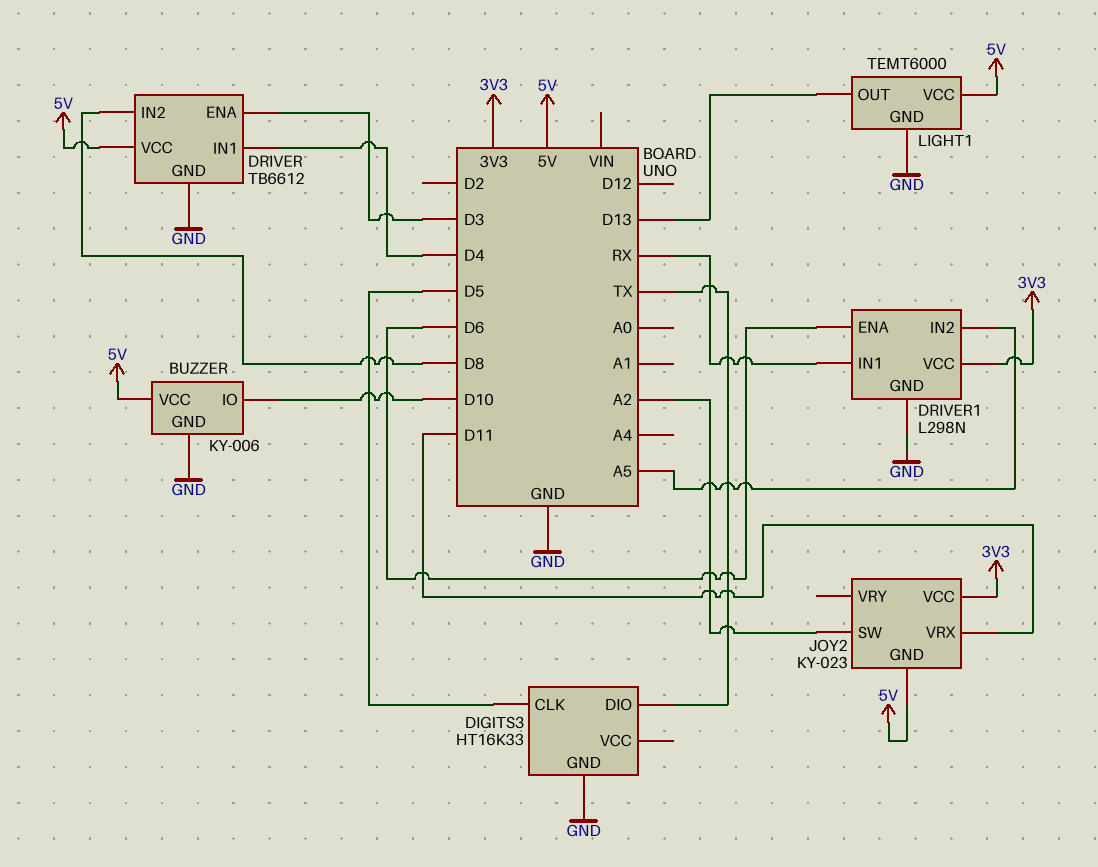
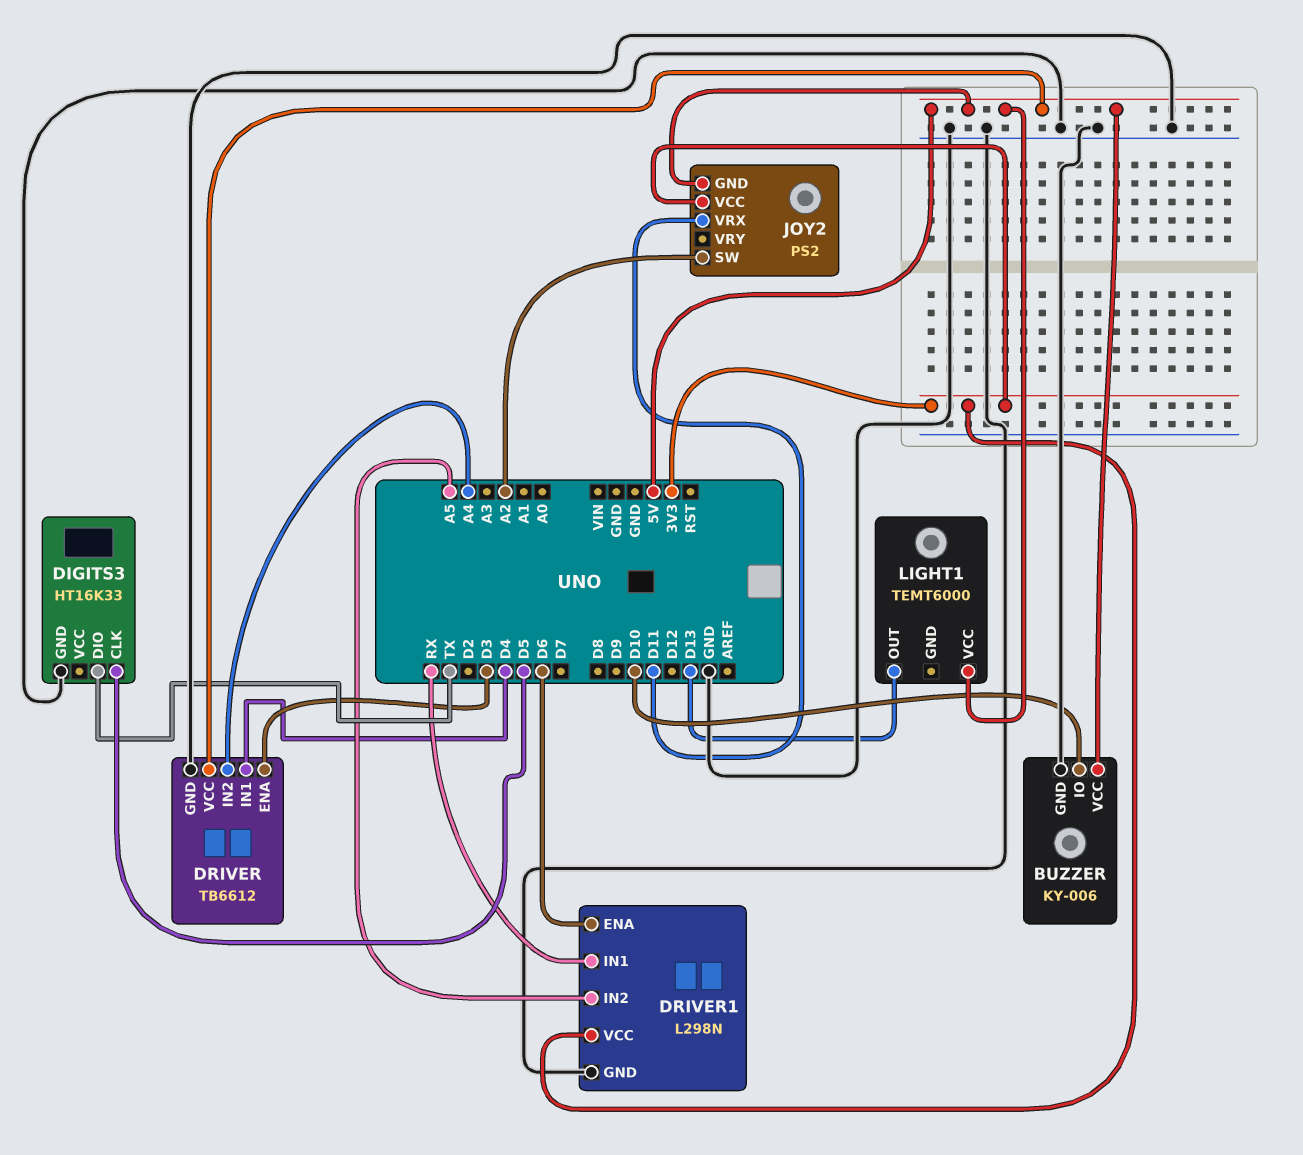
DRIVER pin IN2: D8 -> A4
JOY2: KY-023 -> PS2
LIGHT1 pin GND: GND -> none

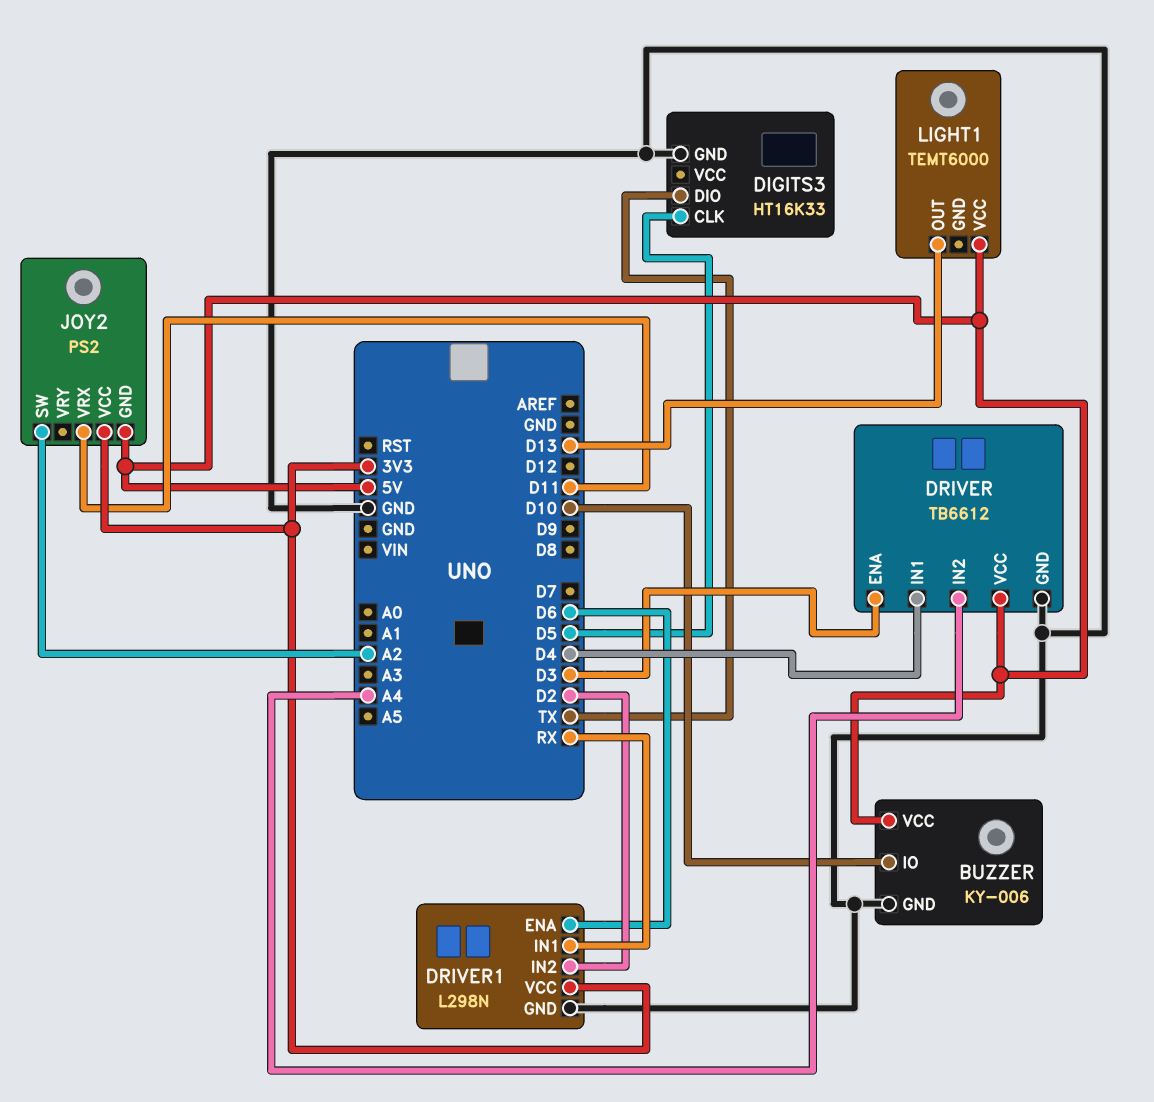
DRIVER1 pin IN2: A5 -> D2

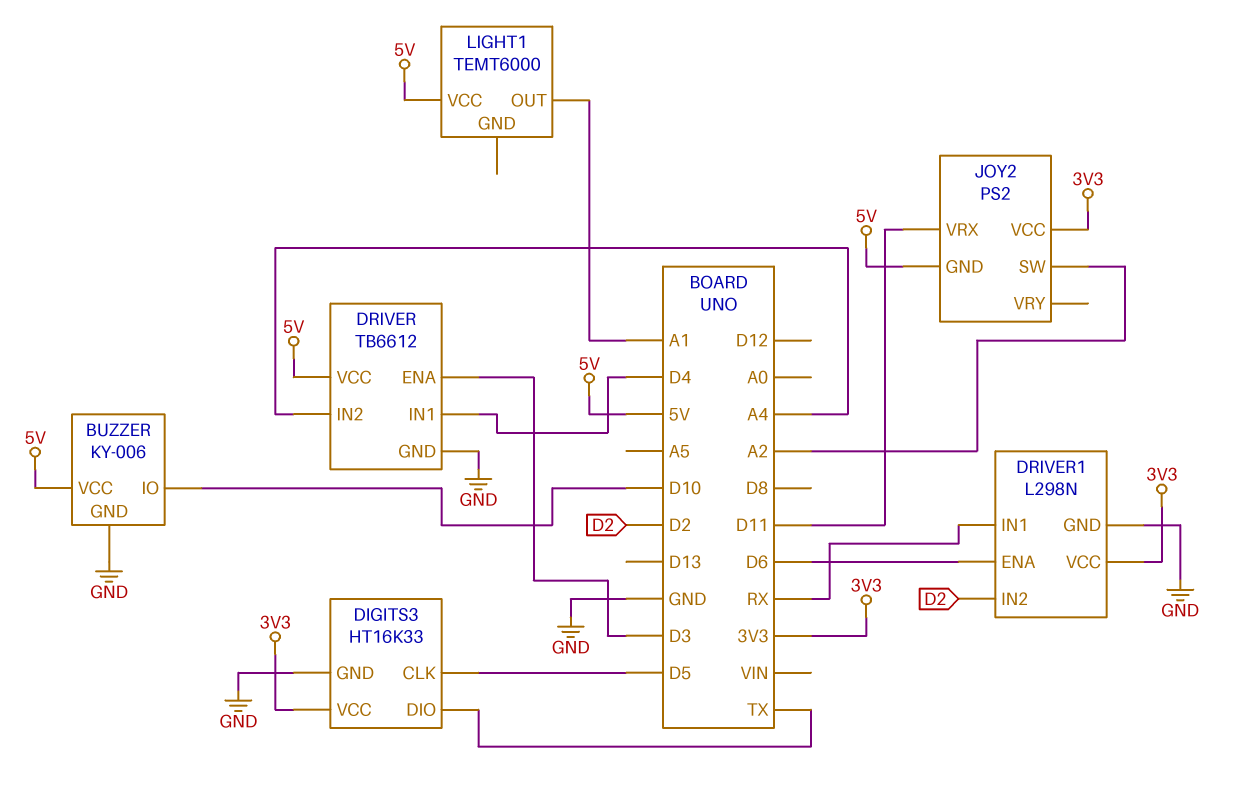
DIGITS3 pin VCC: none -> 3V3
LIGHT1 pin OUT: D13 -> A1

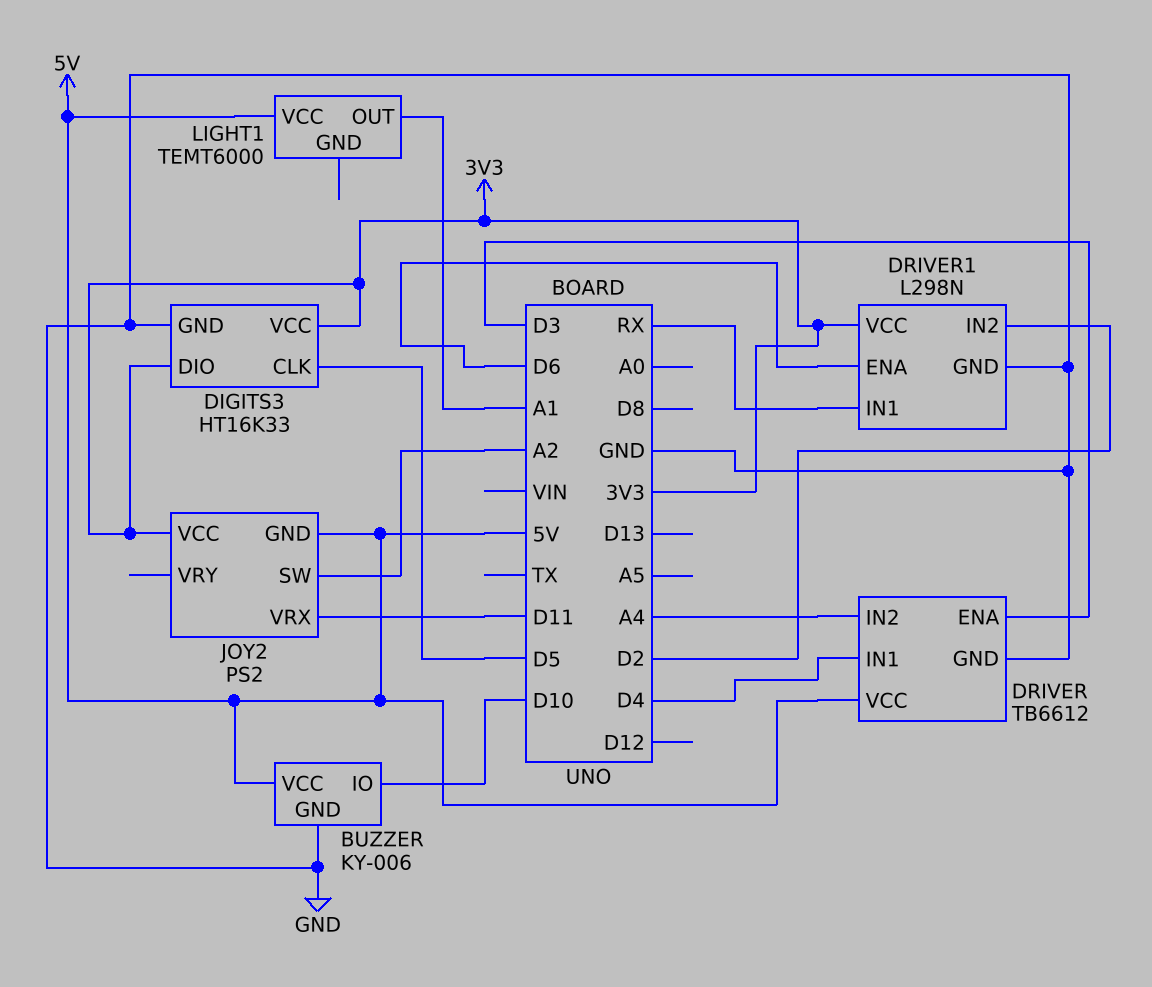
DIGITS3 pin DIO: TX -> 3V3

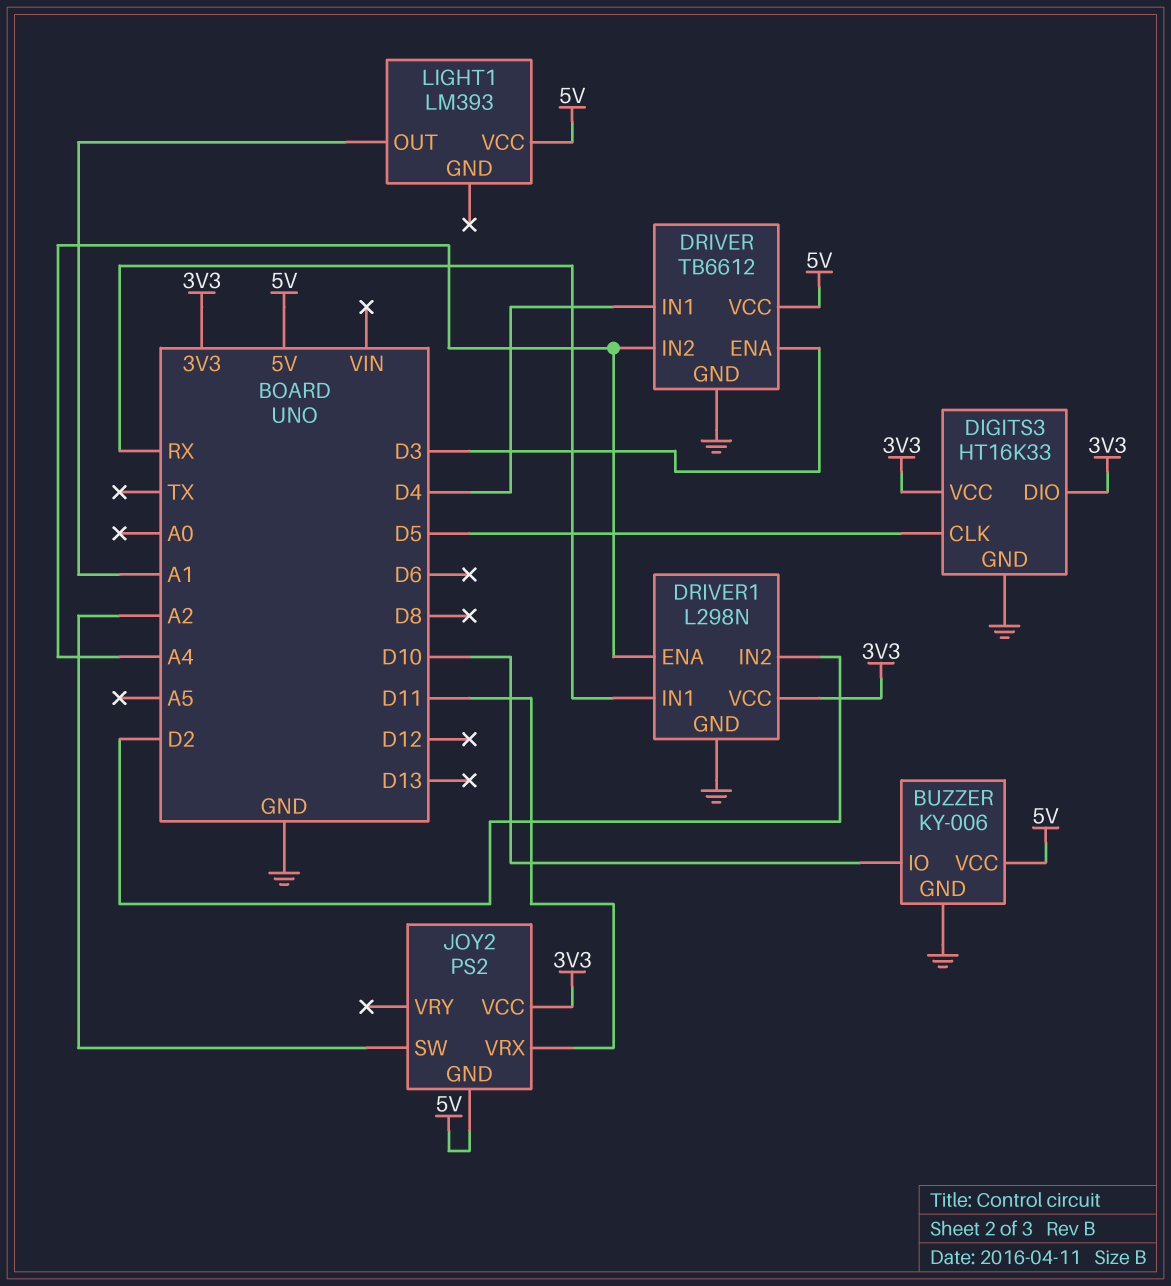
DRIVER1 pin ENA: D6 -> A4
LIGHT1: TEMT6000 -> LM393

